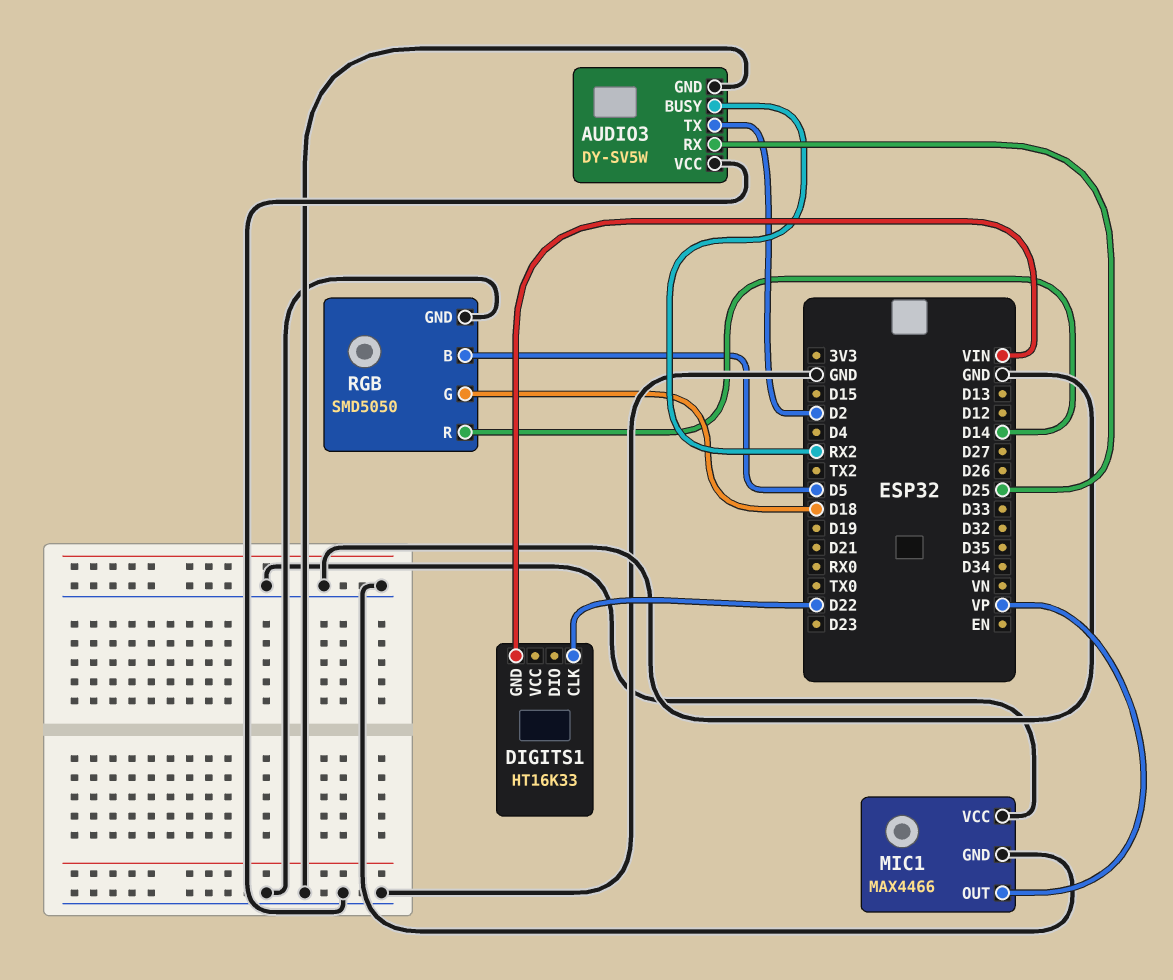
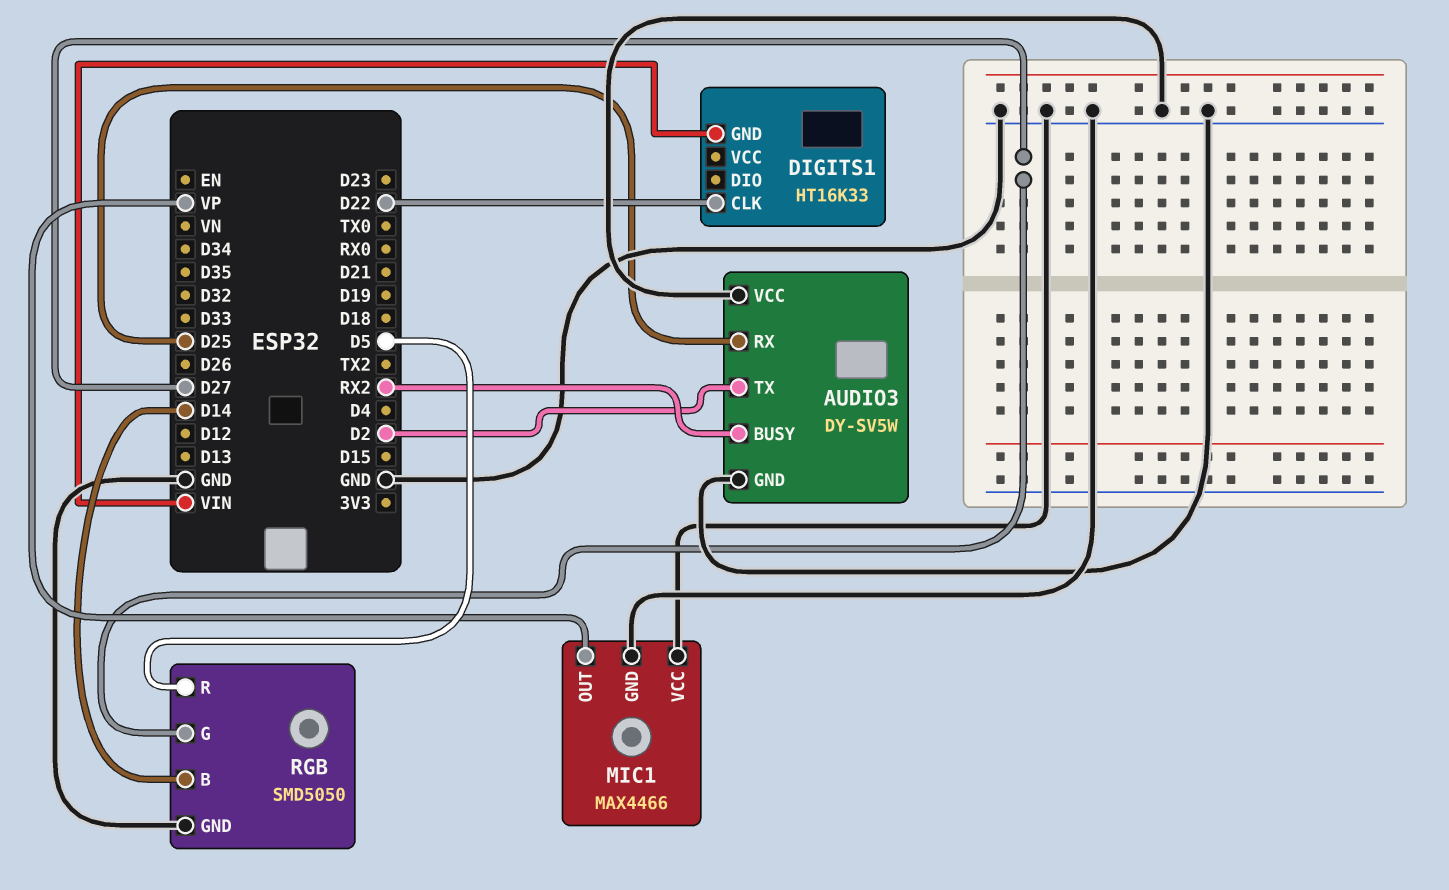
RGB pin B: D5 -> D14
RGB pin G: D18 -> D27
RGB pin R: D14 -> D5

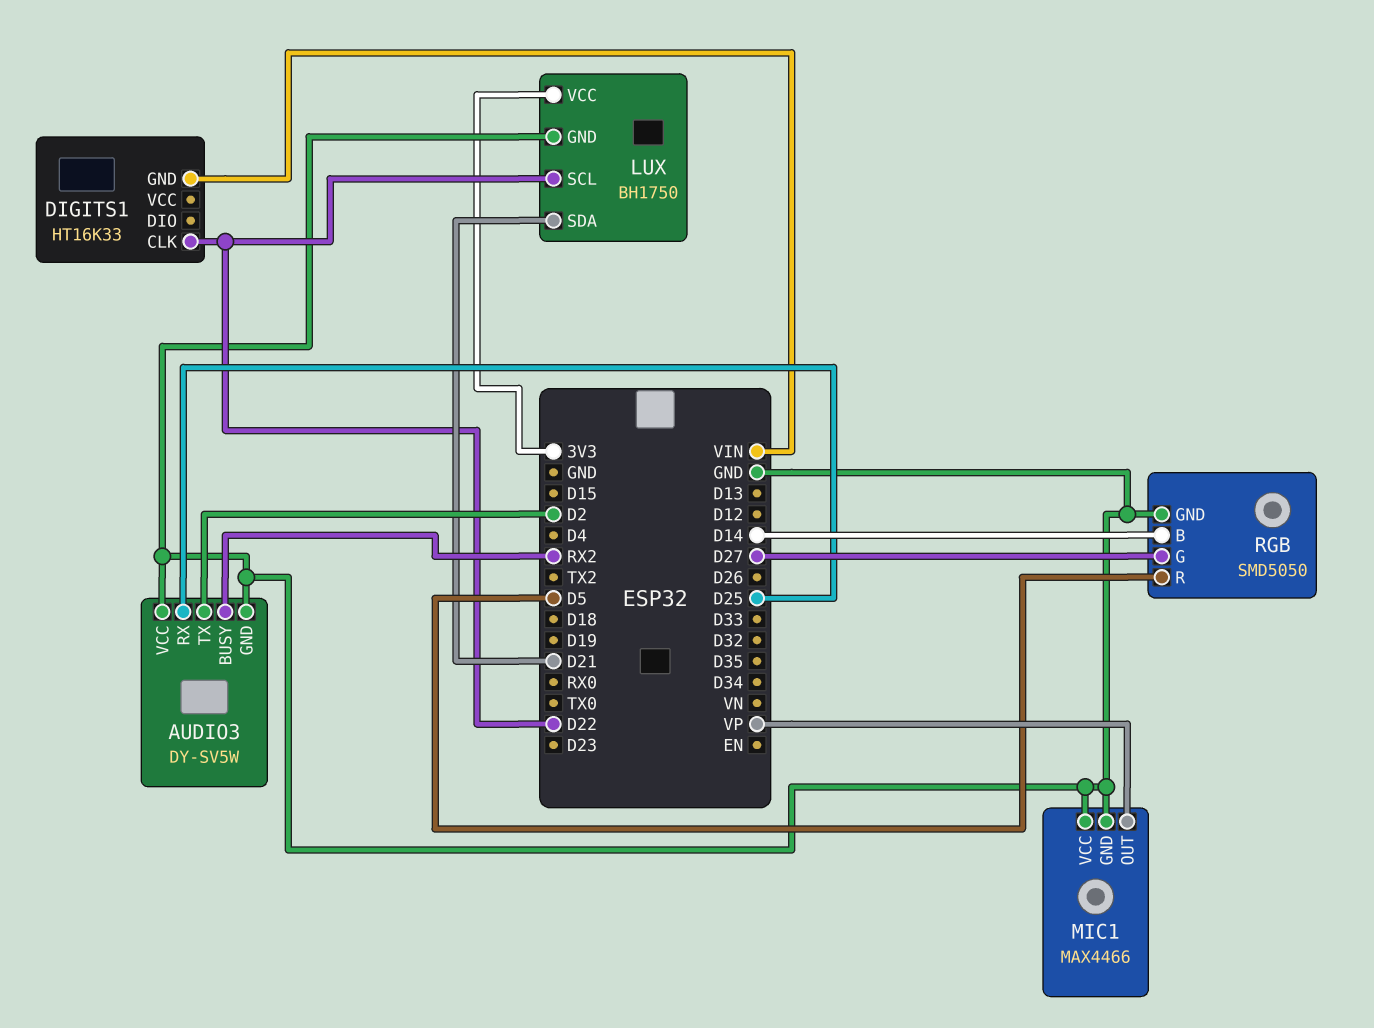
LUX: none -> BH1750
LUX pin GND: none -> GND
LUX pin SCL: none -> D22
LUX pin SDA: none -> D21
LUX pin VCC: none -> 3V3

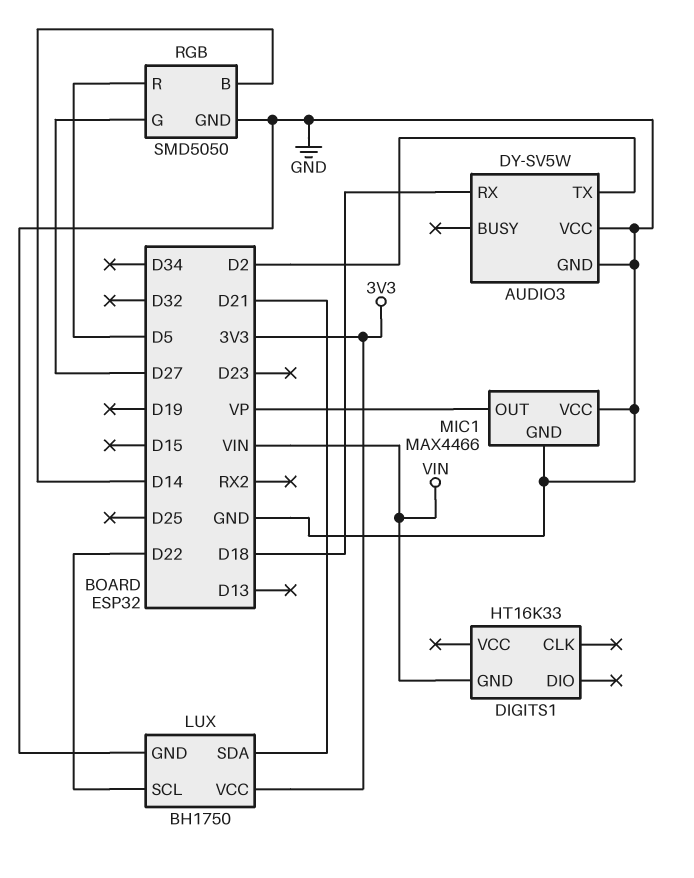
AUDIO3 pin BUSY: RX2 -> none
AUDIO3 pin RX: D25 -> D18
DIGITS1 pin CLK: D22 -> none

